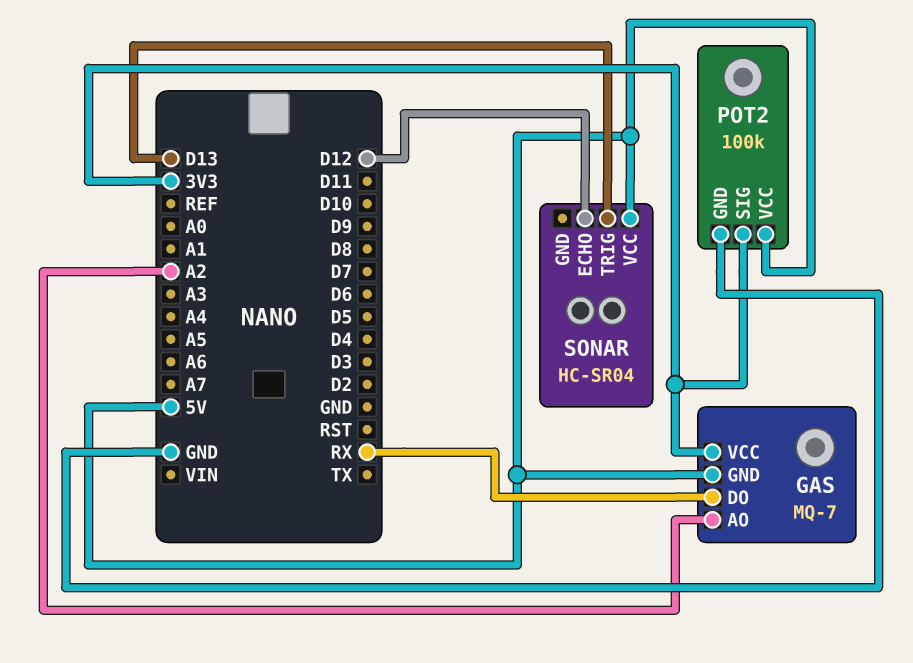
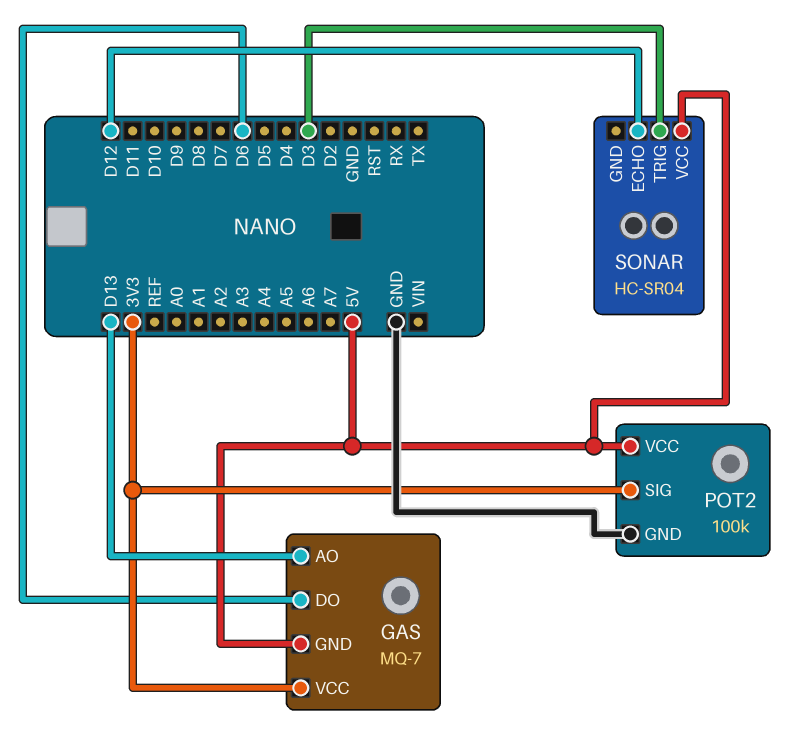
GAS pin AO: A2 -> D13
GAS pin DO: RX -> D6
SONAR pin TRIG: D13 -> D3

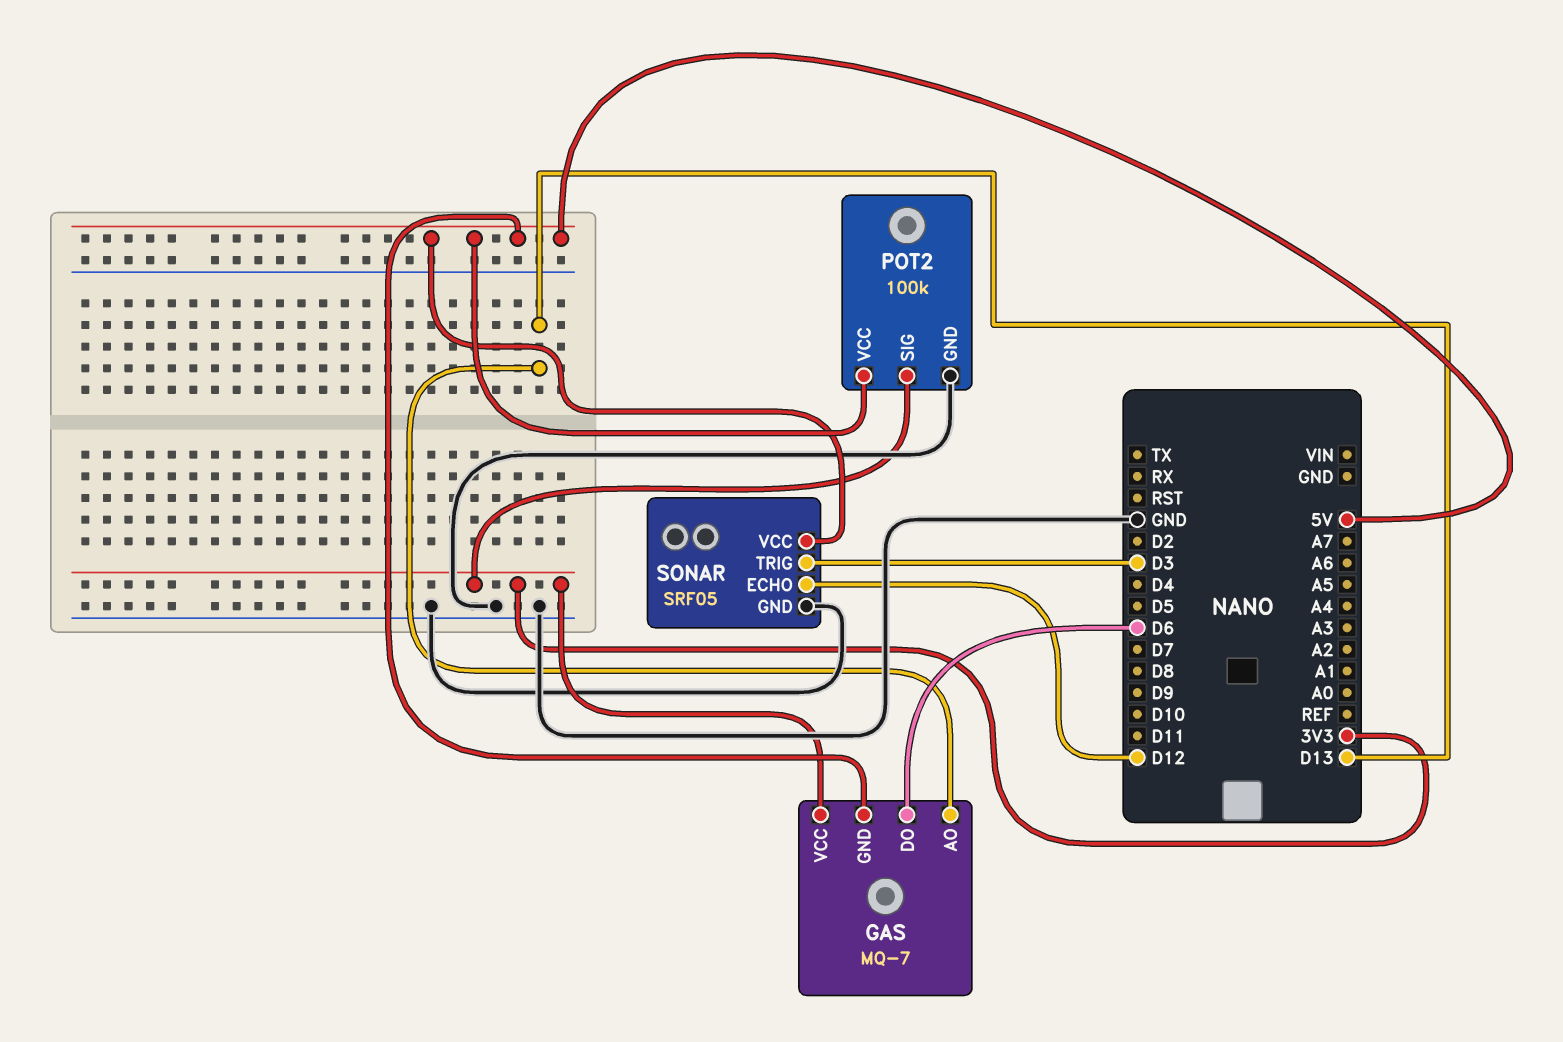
SONAR: HC-SR04 -> SRF05
SONAR pin GND: none -> GND

